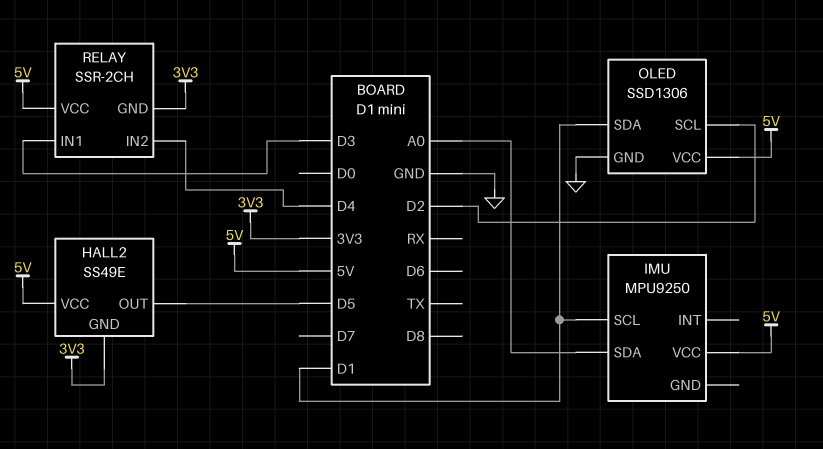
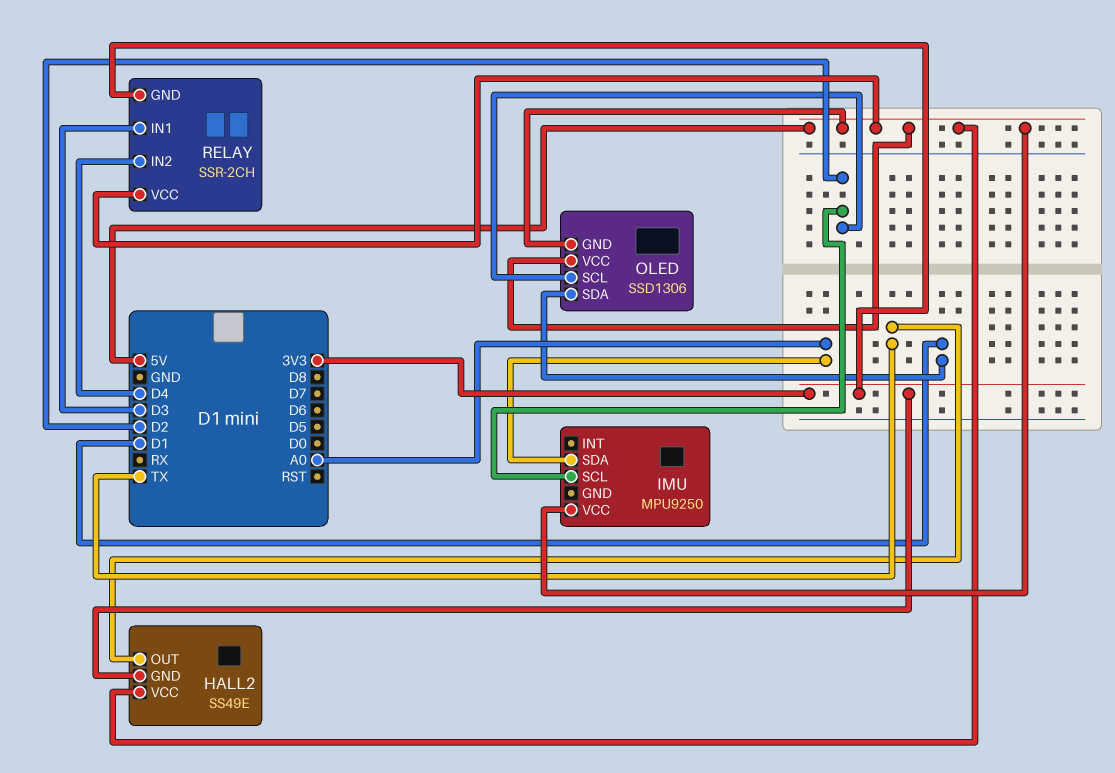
HALL2 pin OUT: D5 -> TX
IMU pin SCL: D1 -> D2
OLED pin GND: GND -> 5V

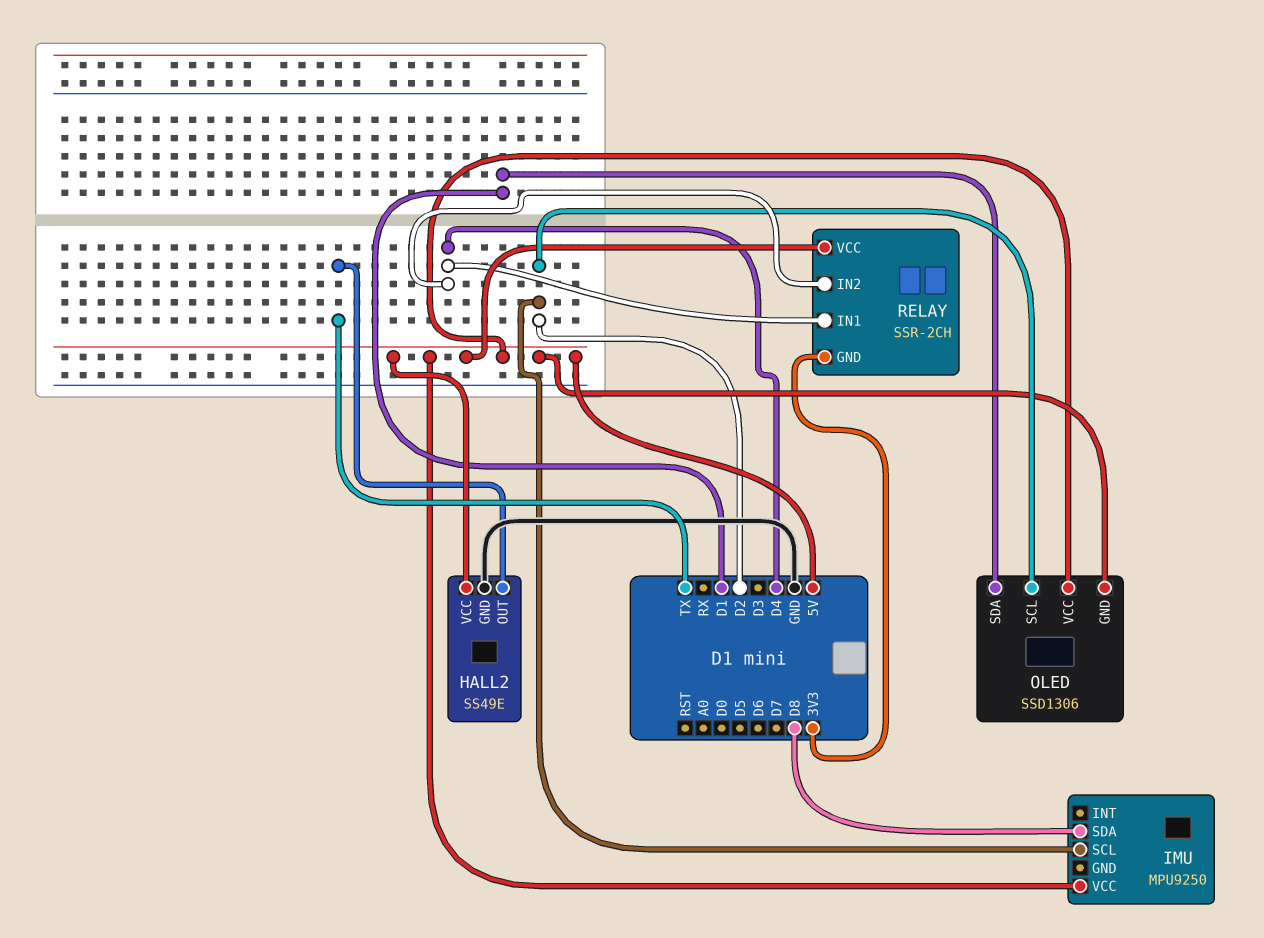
HALL2 pin GND: 3V3 -> GND
IMU pin SDA: A0 -> D8
RELAY pin IN1: D3 -> D4

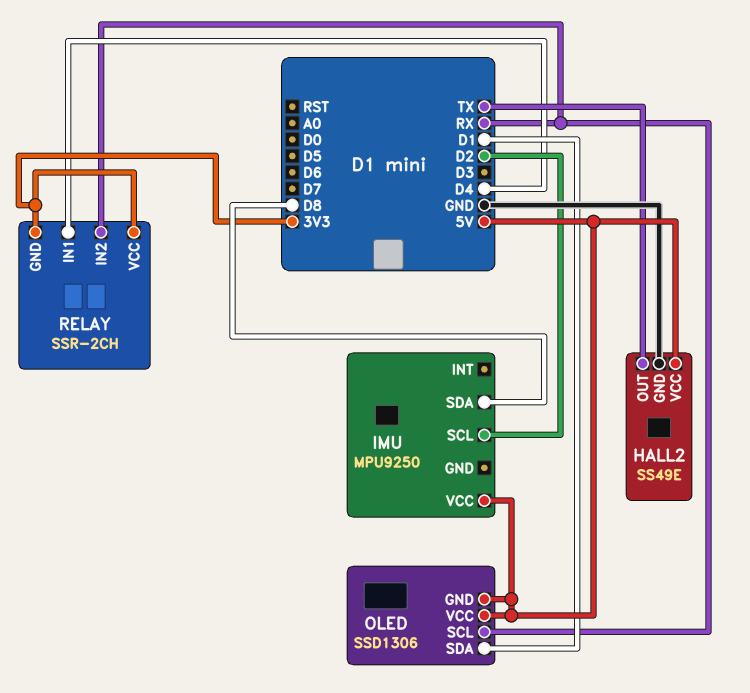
OLED pin SCL: D2 -> RX
RELAY pin IN2: D4 -> RX
RELAY pin VCC: 5V -> 3V3

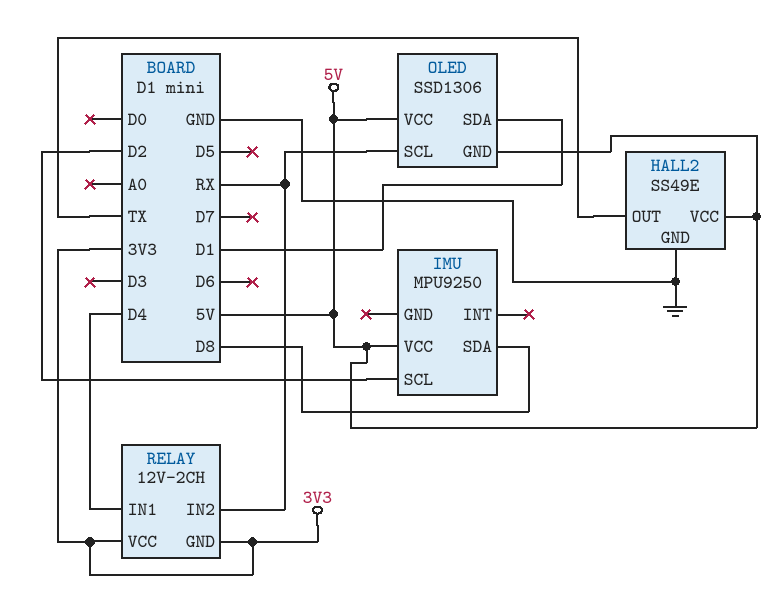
RELAY: SSR-2CH -> 12V-2CH

